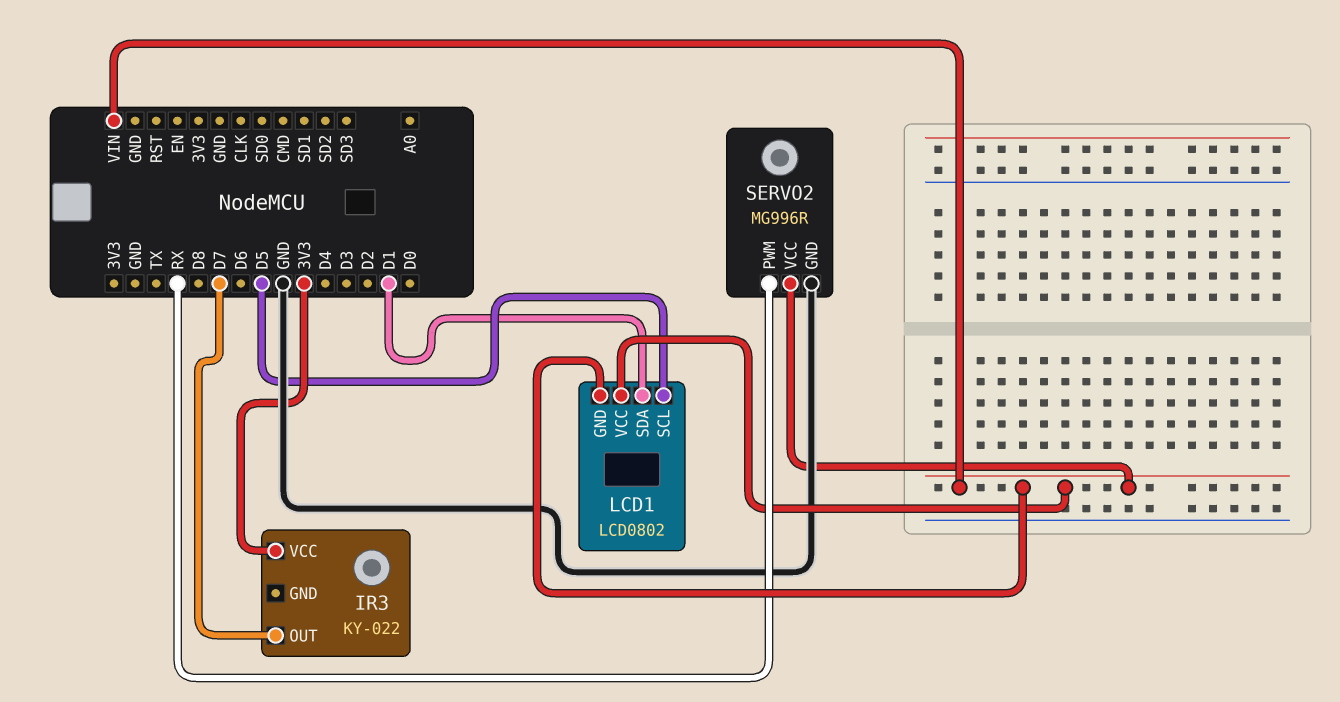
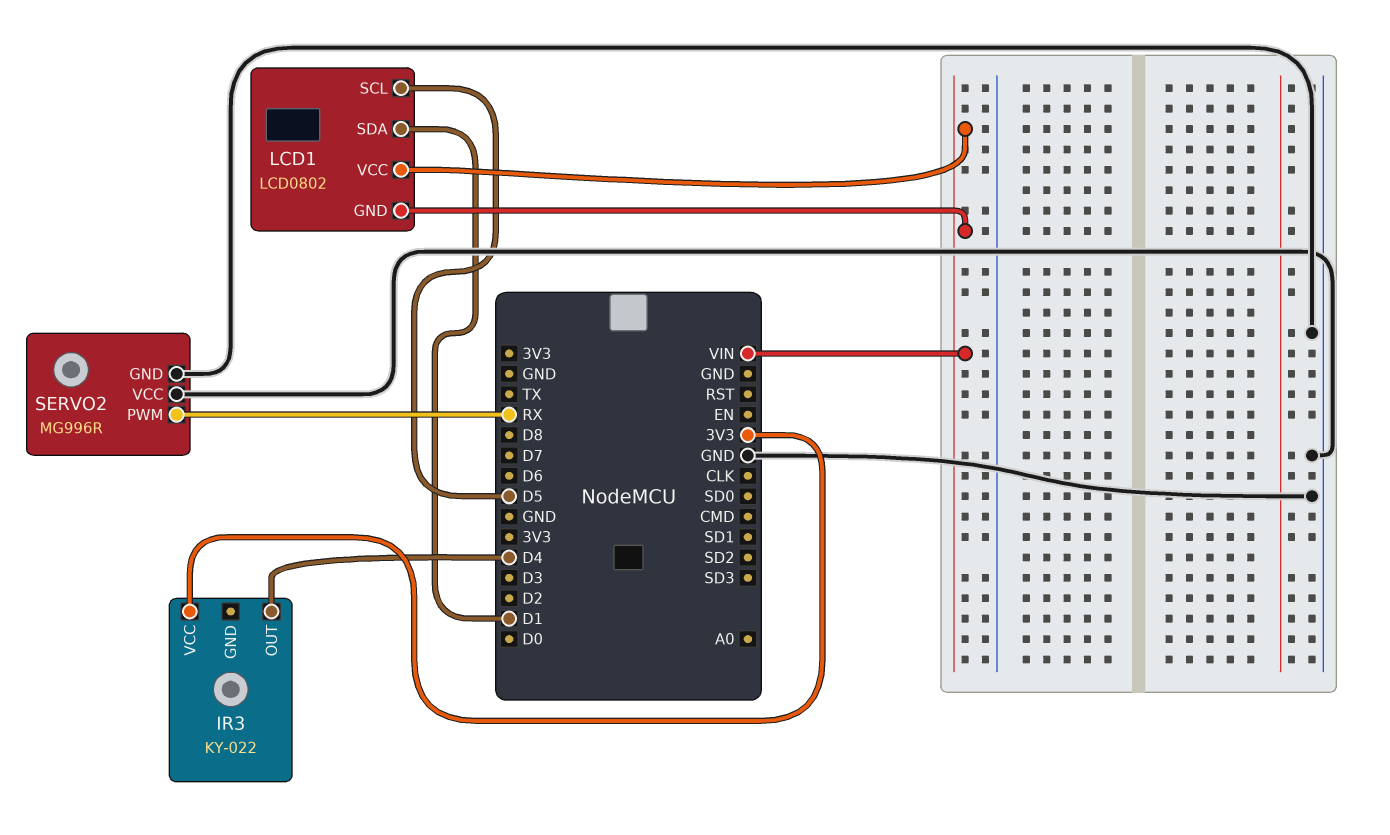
IR3 pin OUT: D7 -> D4
SERVO2 pin VCC: VIN -> GND

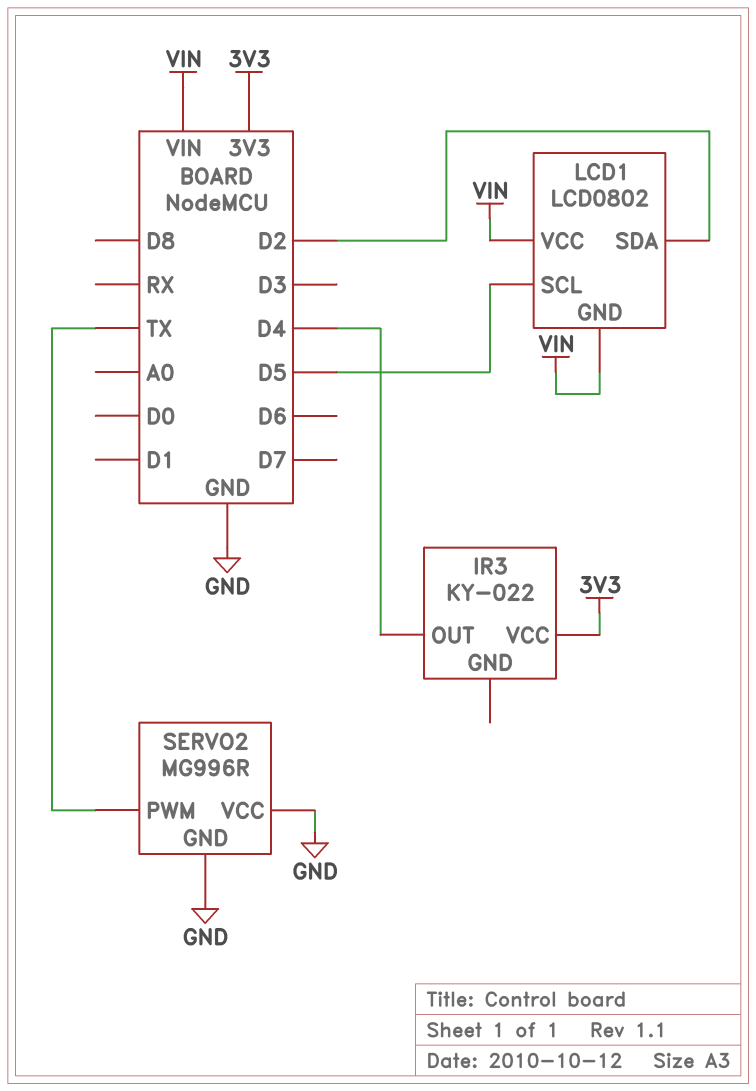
LCD1 pin SDA: D1 -> D2
SERVO2 pin PWM: RX -> TX

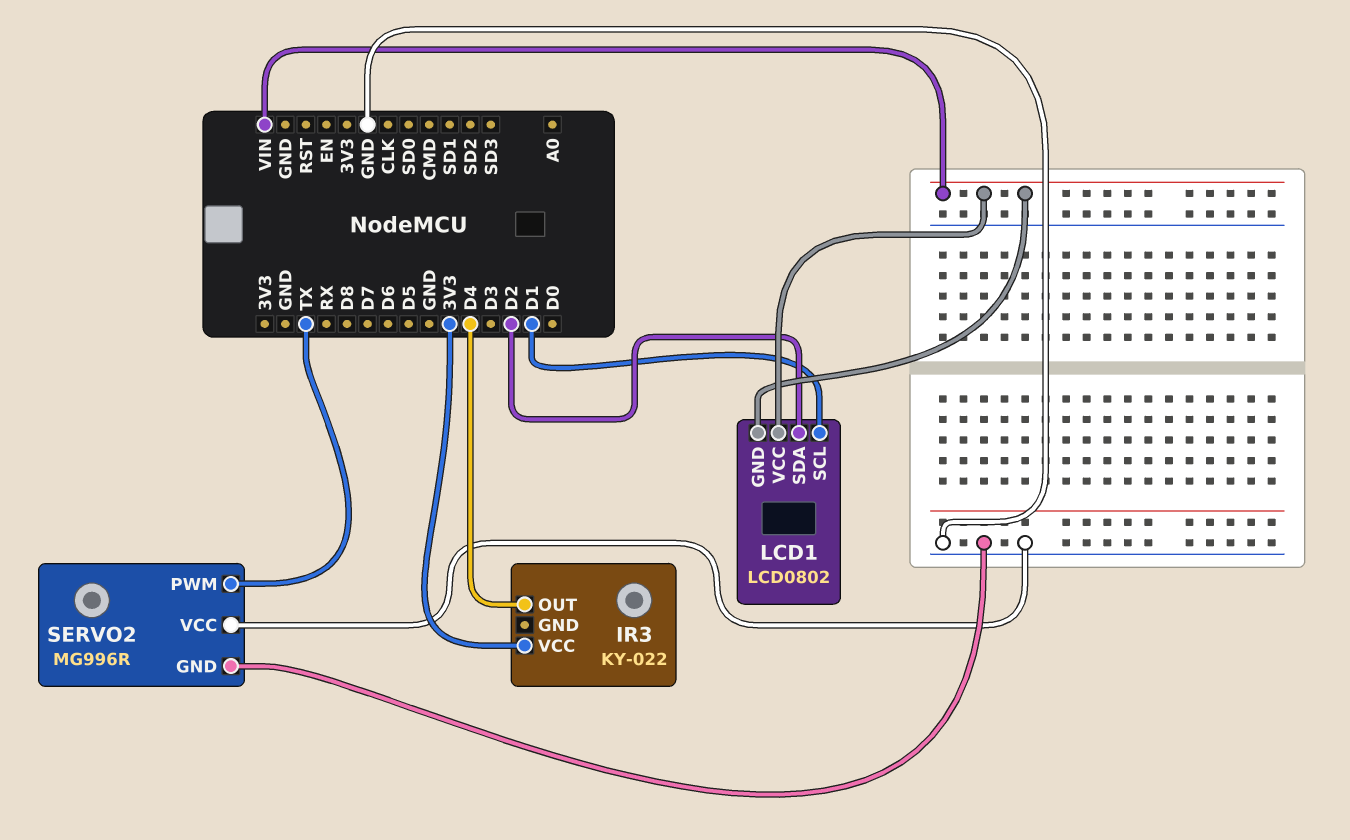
LCD1 pin SCL: D5 -> D1

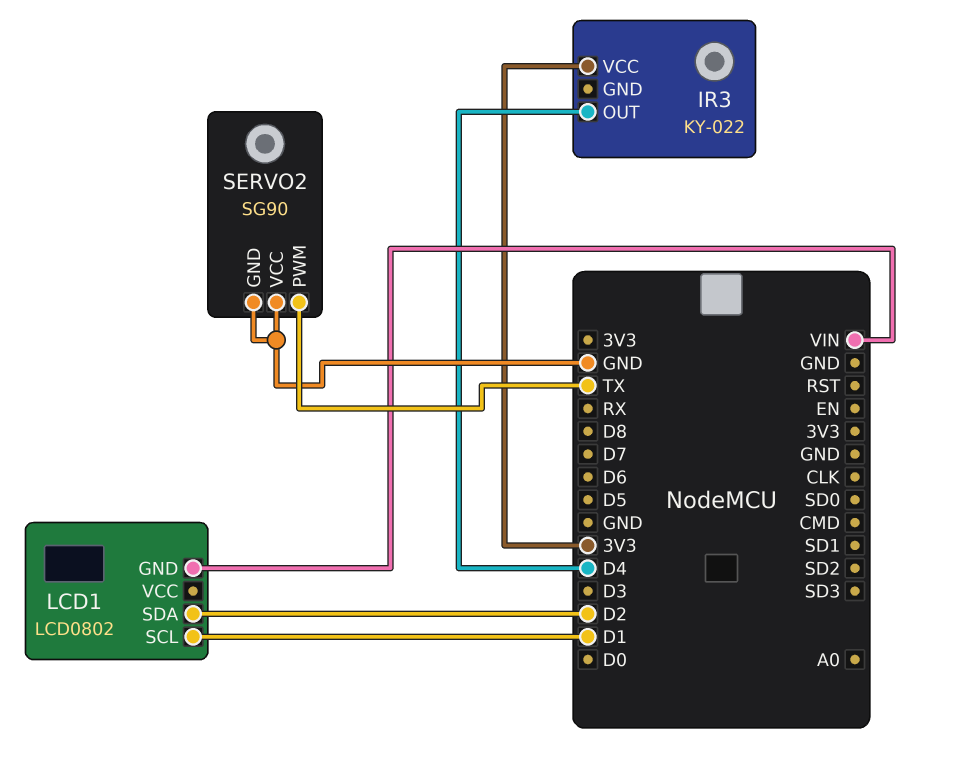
LCD1 pin VCC: VIN -> none
SERVO2: MG996R -> SG90

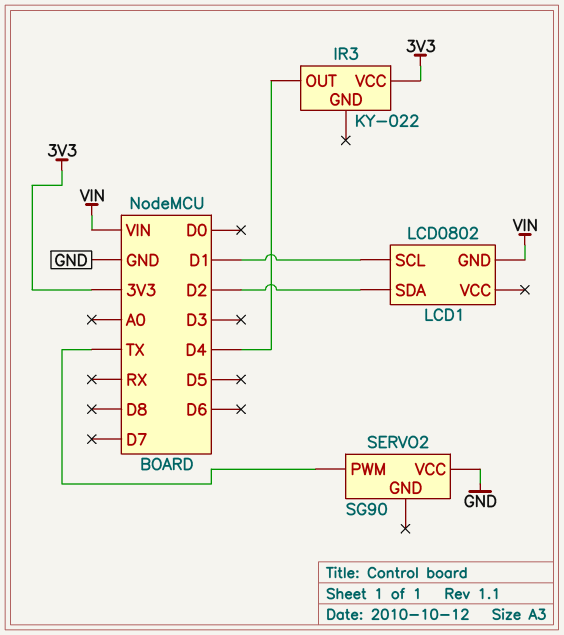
SERVO2 pin GND: GND -> none

